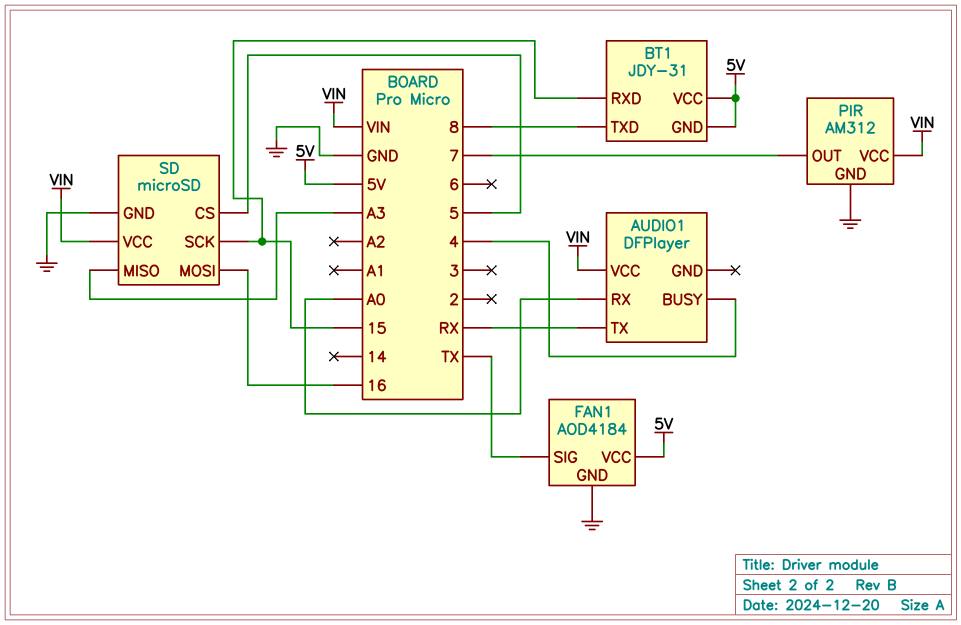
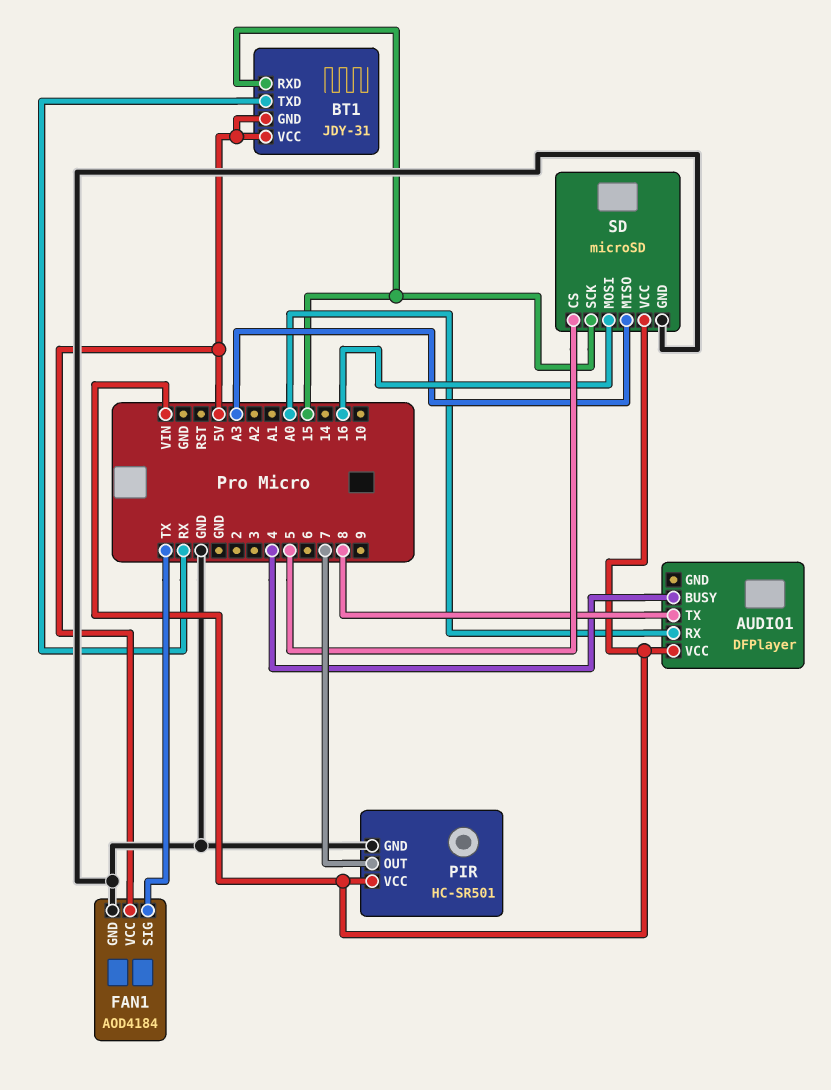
AUDIO1 pin TX: RX -> 8
BT1 pin TXD: 8 -> RX
PIR: AM312 -> HC-SR501

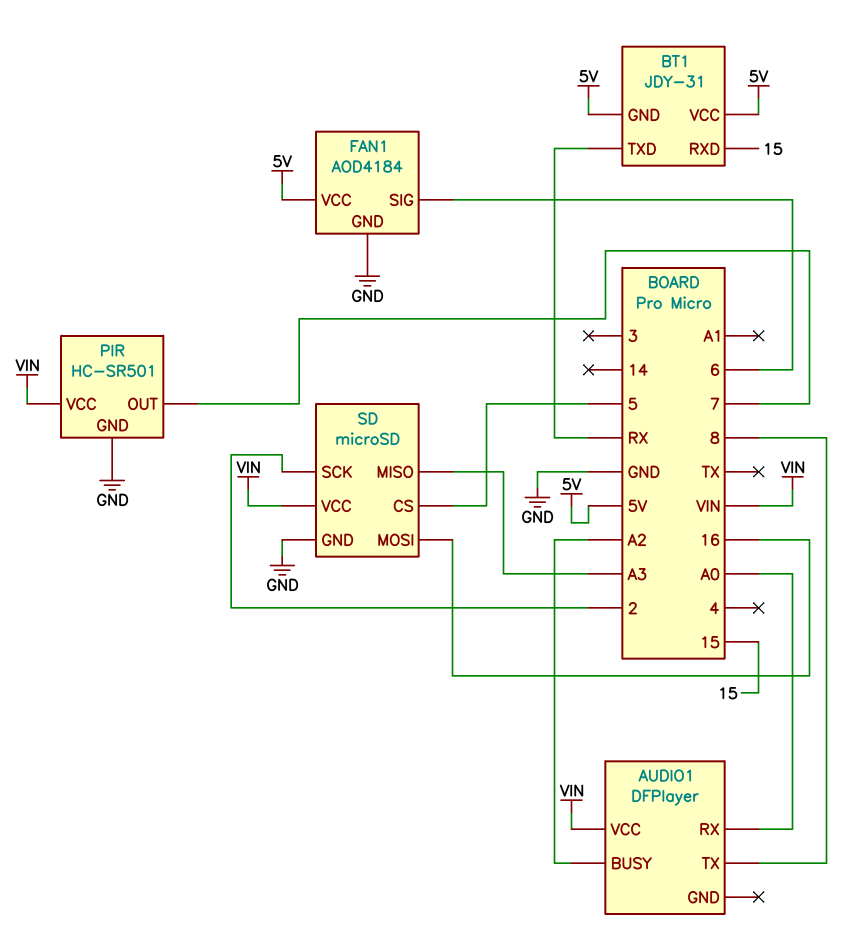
AUDIO1 pin BUSY: 4 -> A2
FAN1 pin SIG: TX -> 6
SD pin SCK: 15 -> 2

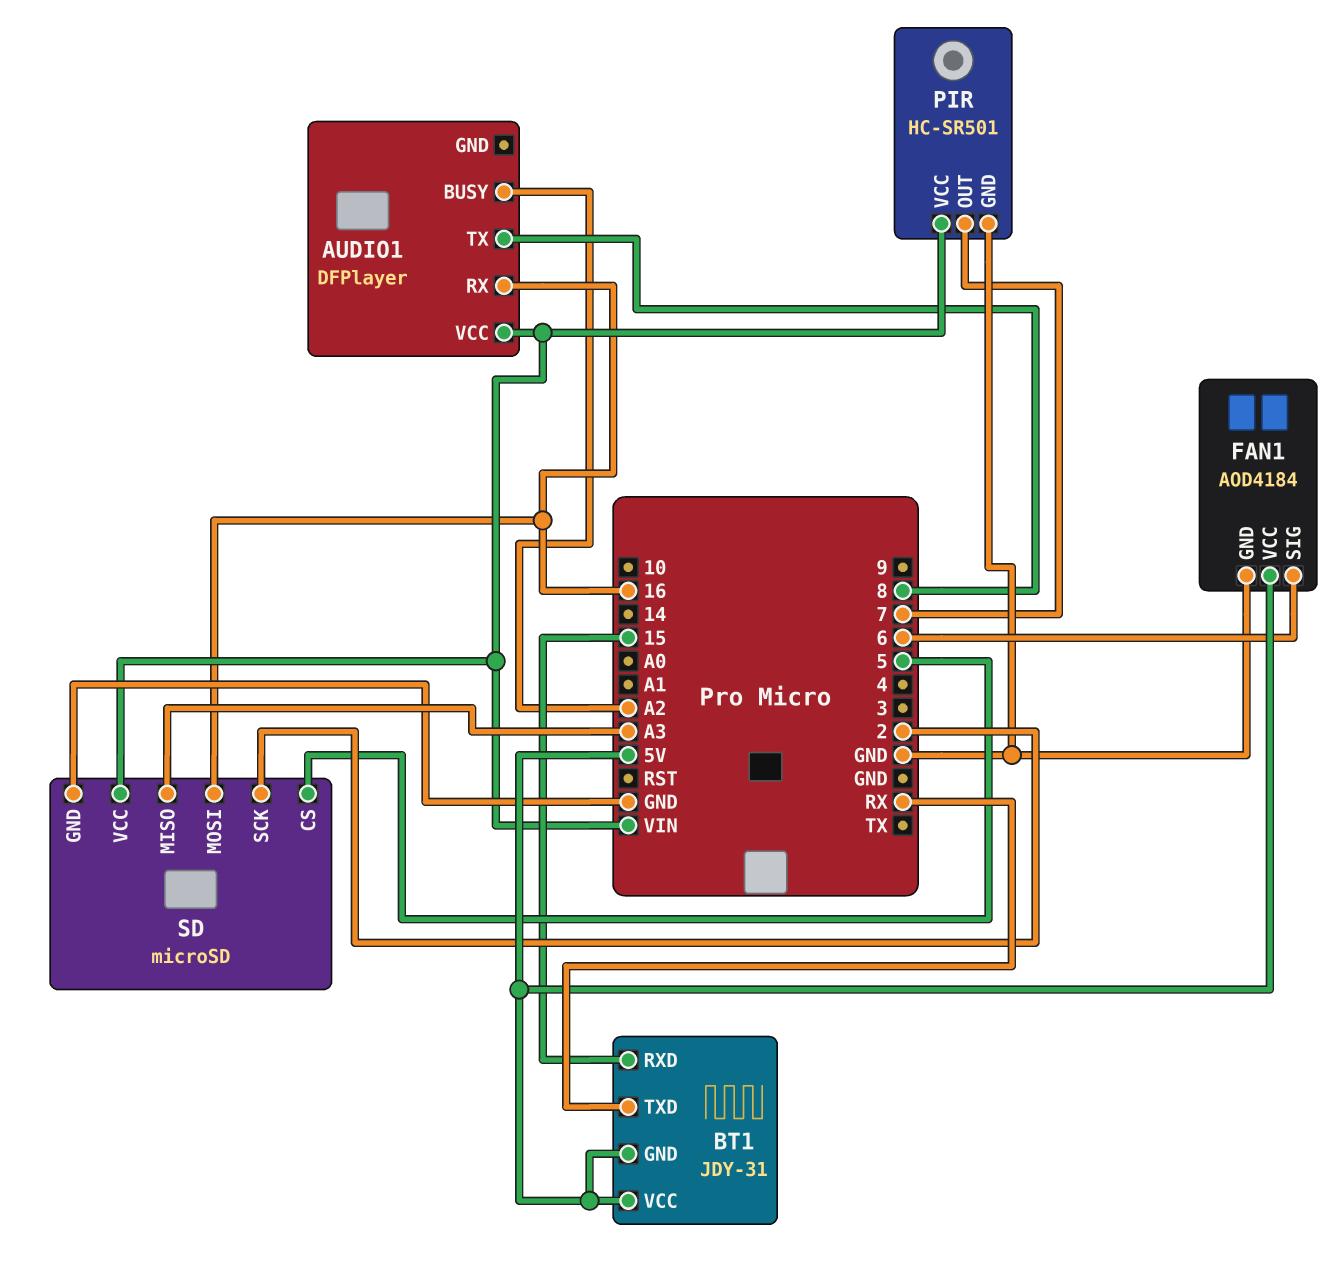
AUDIO1 pin RX: A0 -> 16

